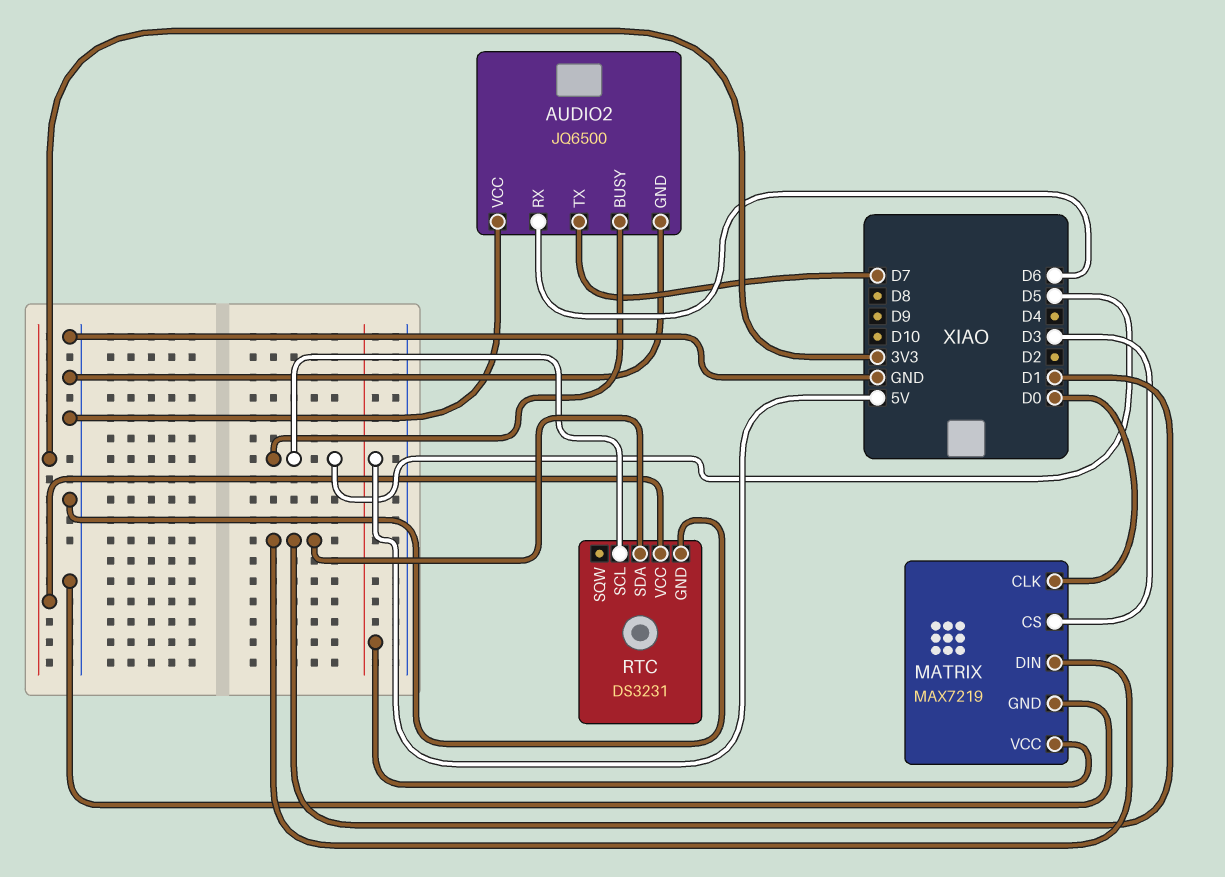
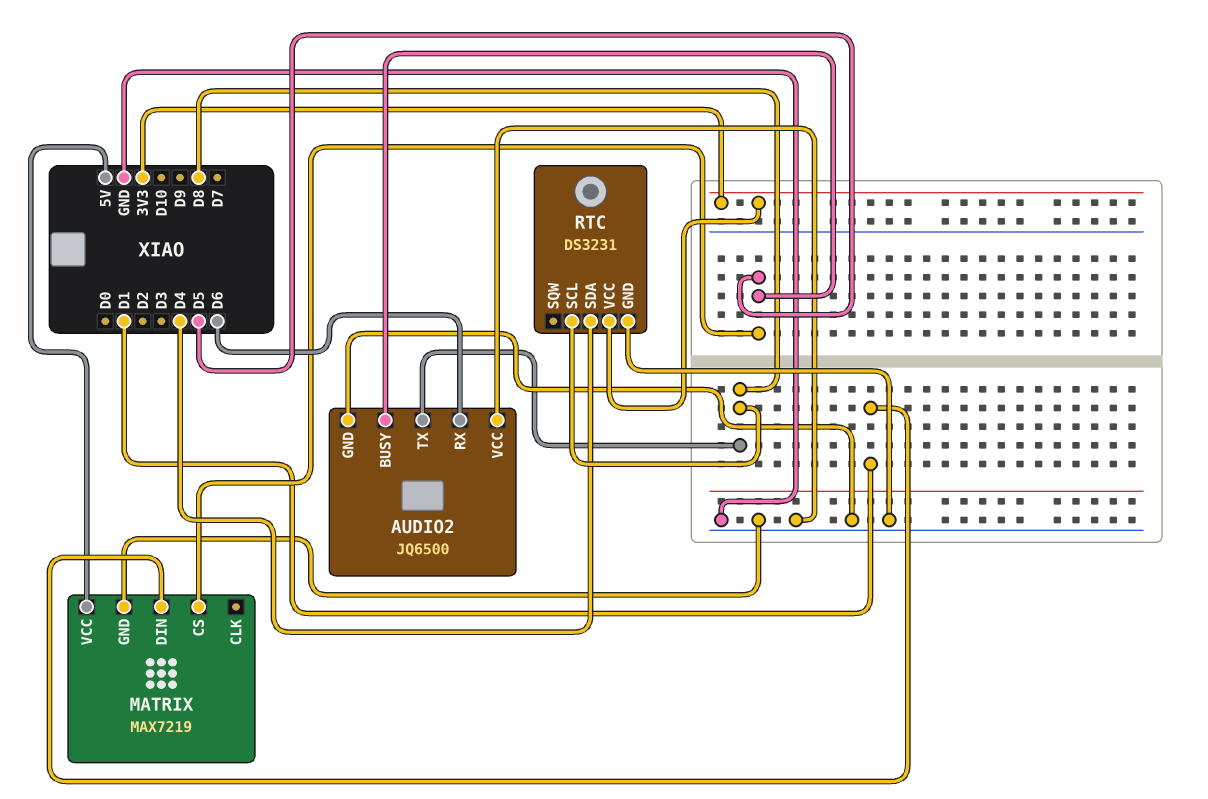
AUDIO2 pin TX: D7 -> D8
MATRIX pin CLK: D0 -> none
MATRIX pin CS: D3 -> D5
RTC pin SCL: D5 -> D8
RTC pin SDA: D1 -> D4

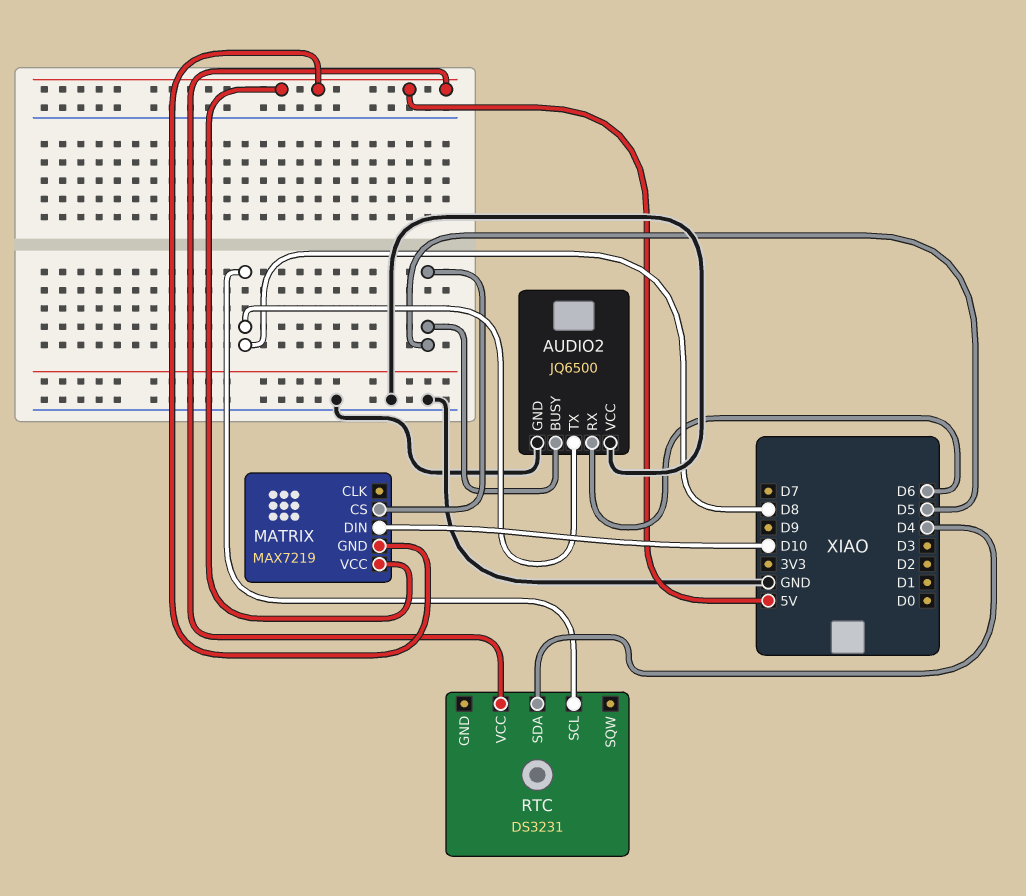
MATRIX pin DIN: D1 -> D10
MATRIX pin GND: GND -> 5V
RTC pin GND: GND -> none
RTC pin VCC: 3V3 -> 5V

